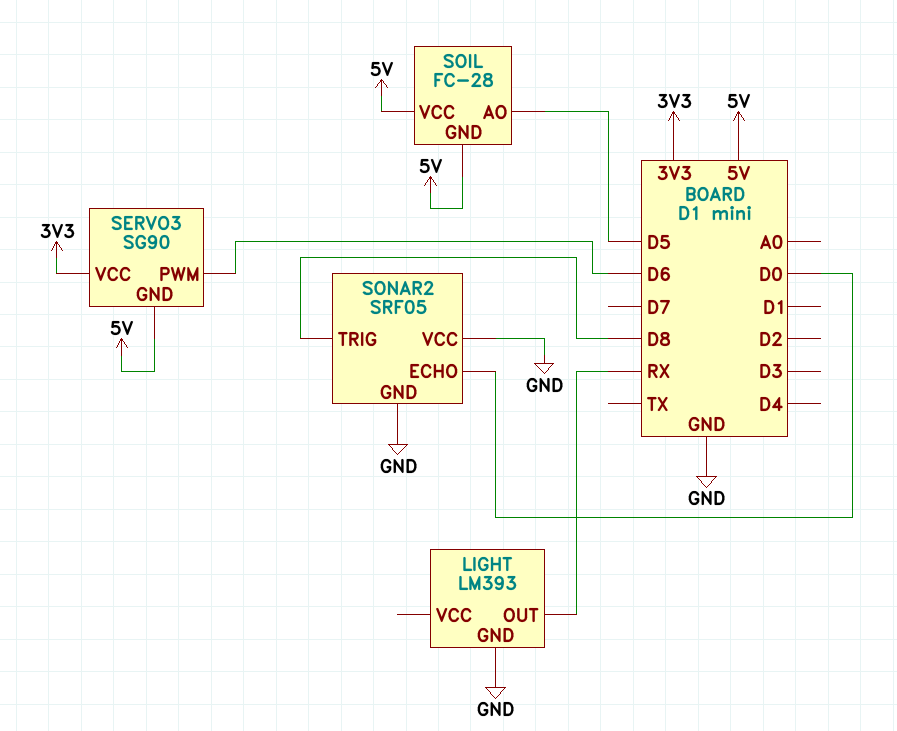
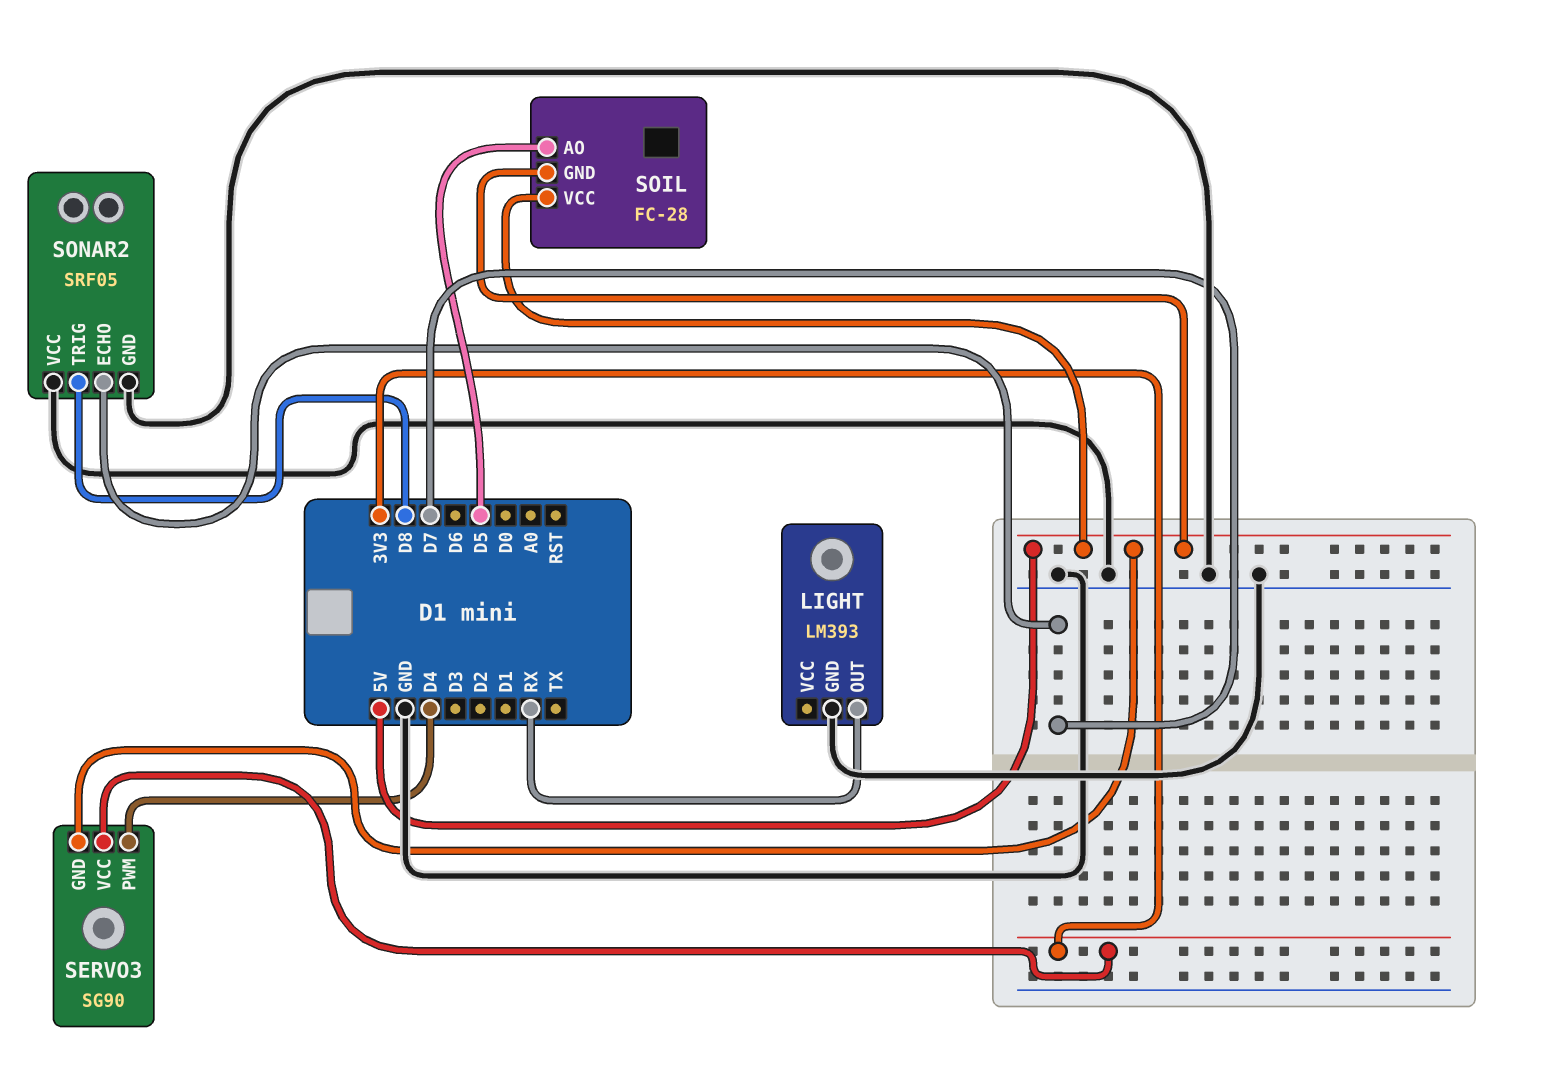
SERVO3 pin PWM: D6 -> D4
SONAR2 pin ECHO: D0 -> D7

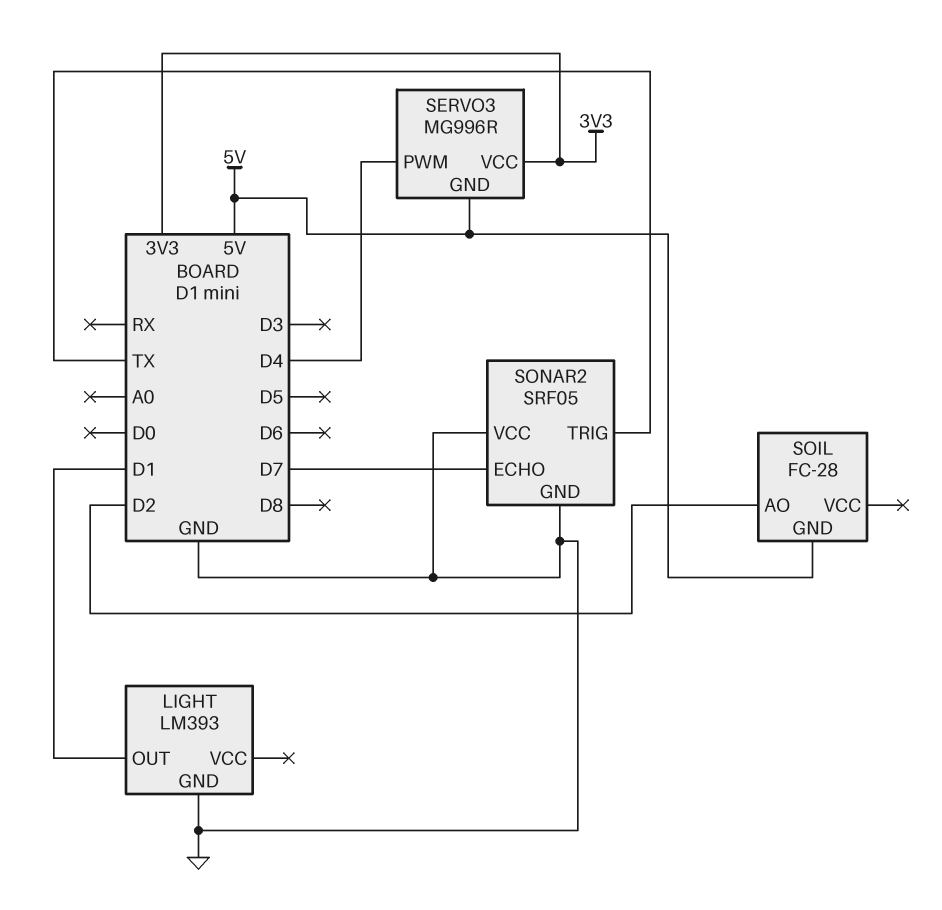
LIGHT pin OUT: RX -> D1
SERVO3: SG90 -> MG996R
SOIL pin AO: D5 -> D2
SOIL pin VCC: 5V -> none
SONAR2 pin TRIG: D8 -> TX

